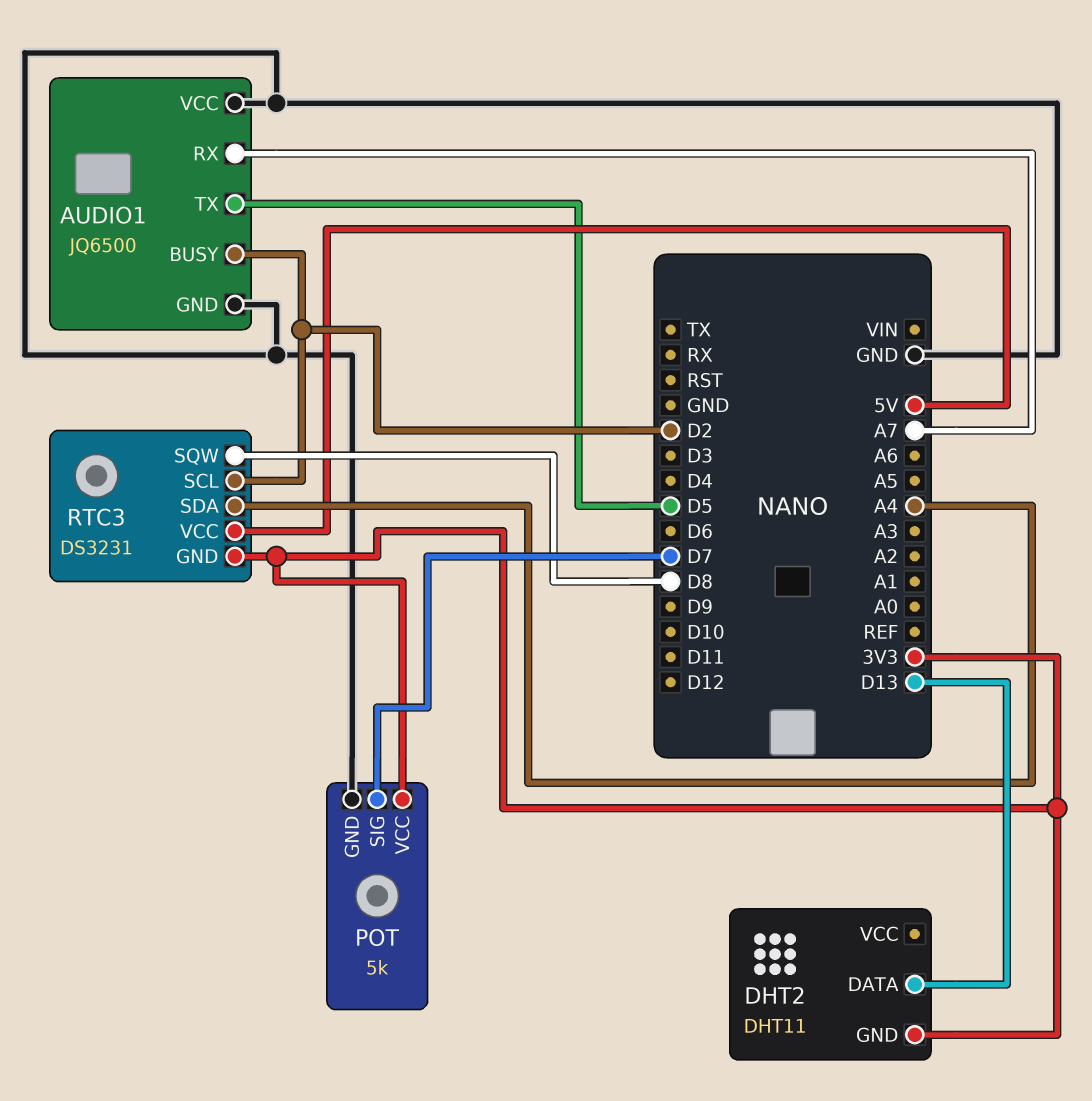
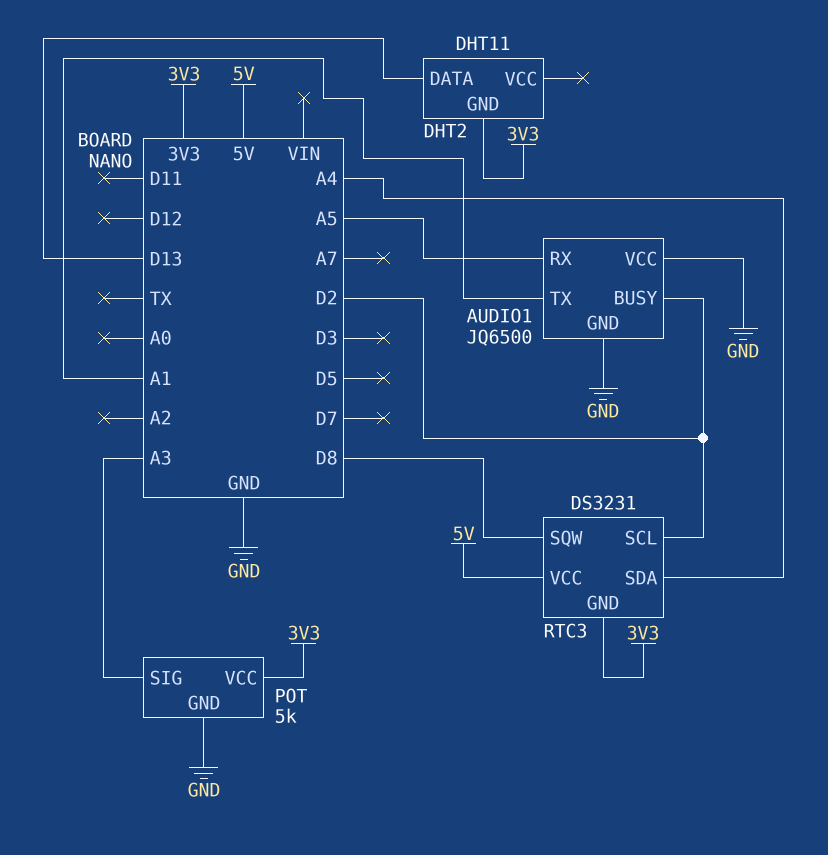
AUDIO1 pin RX: A7 -> A5
AUDIO1 pin TX: D5 -> A1
POT pin SIG: D7 -> A3

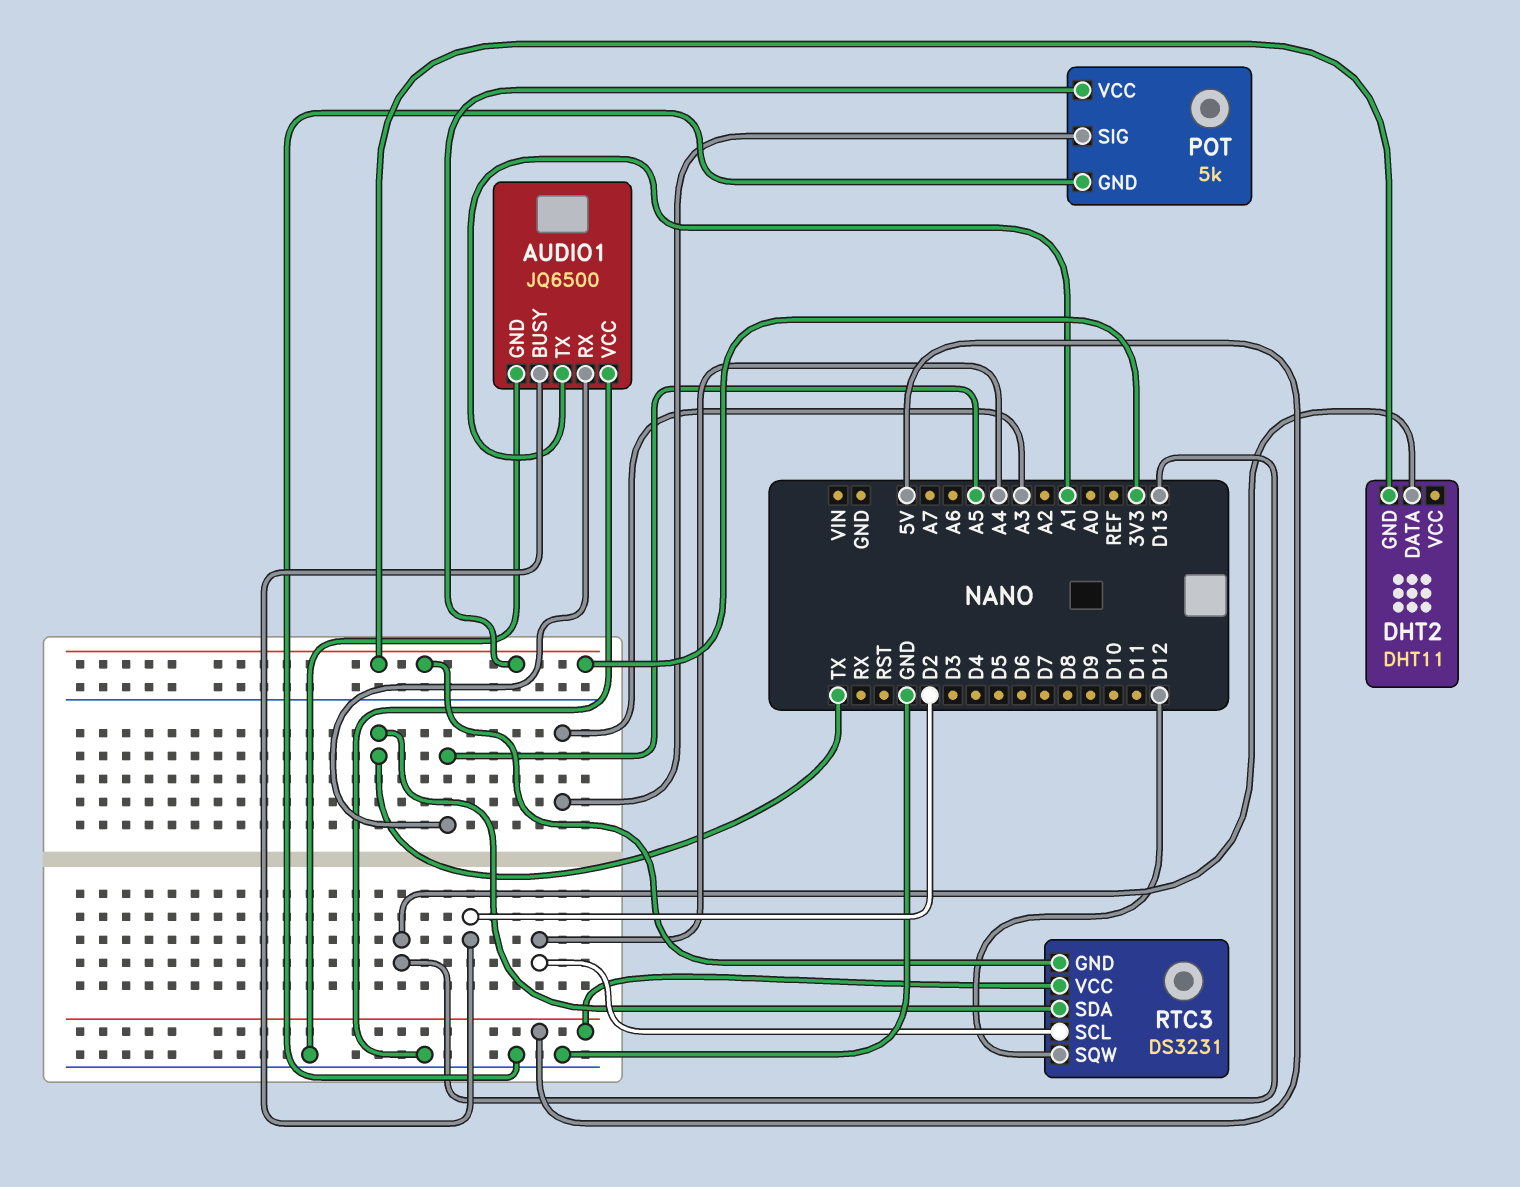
RTC3 pin SCL: D2 -> A4
RTC3 pin SDA: A4 -> TX
RTC3 pin SQW: D8 -> D12

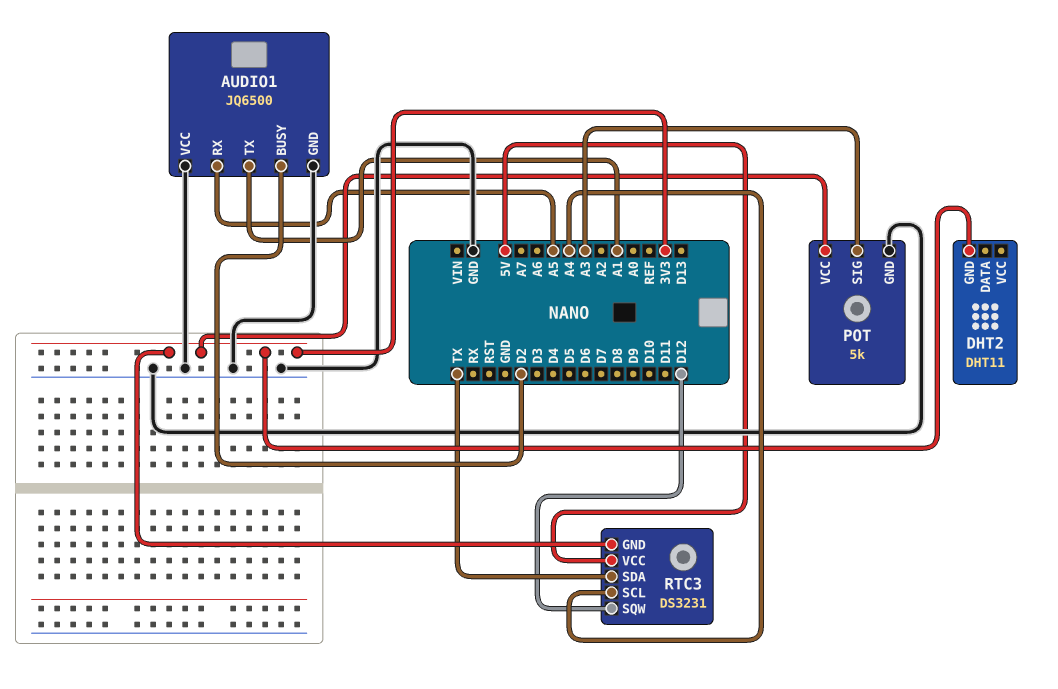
DHT2 pin DATA: D13 -> none

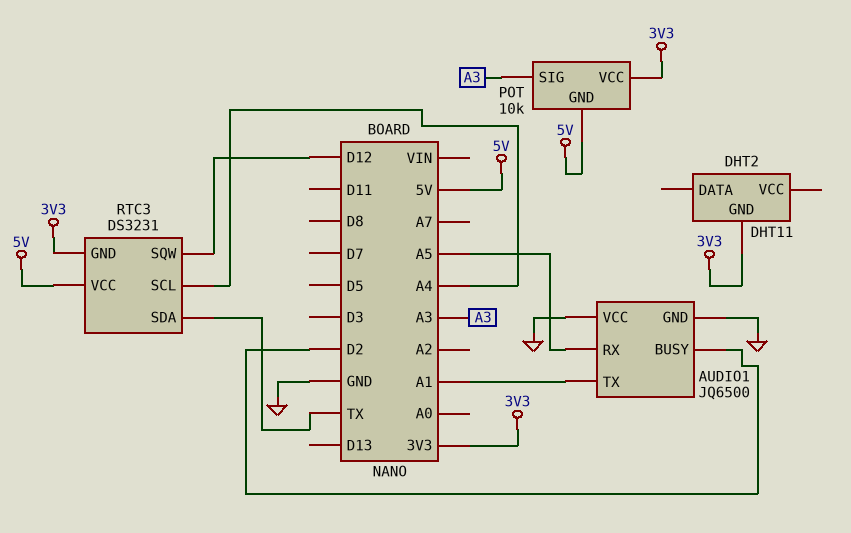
POT: 5k -> 10k
POT pin GND: GND -> 5V

